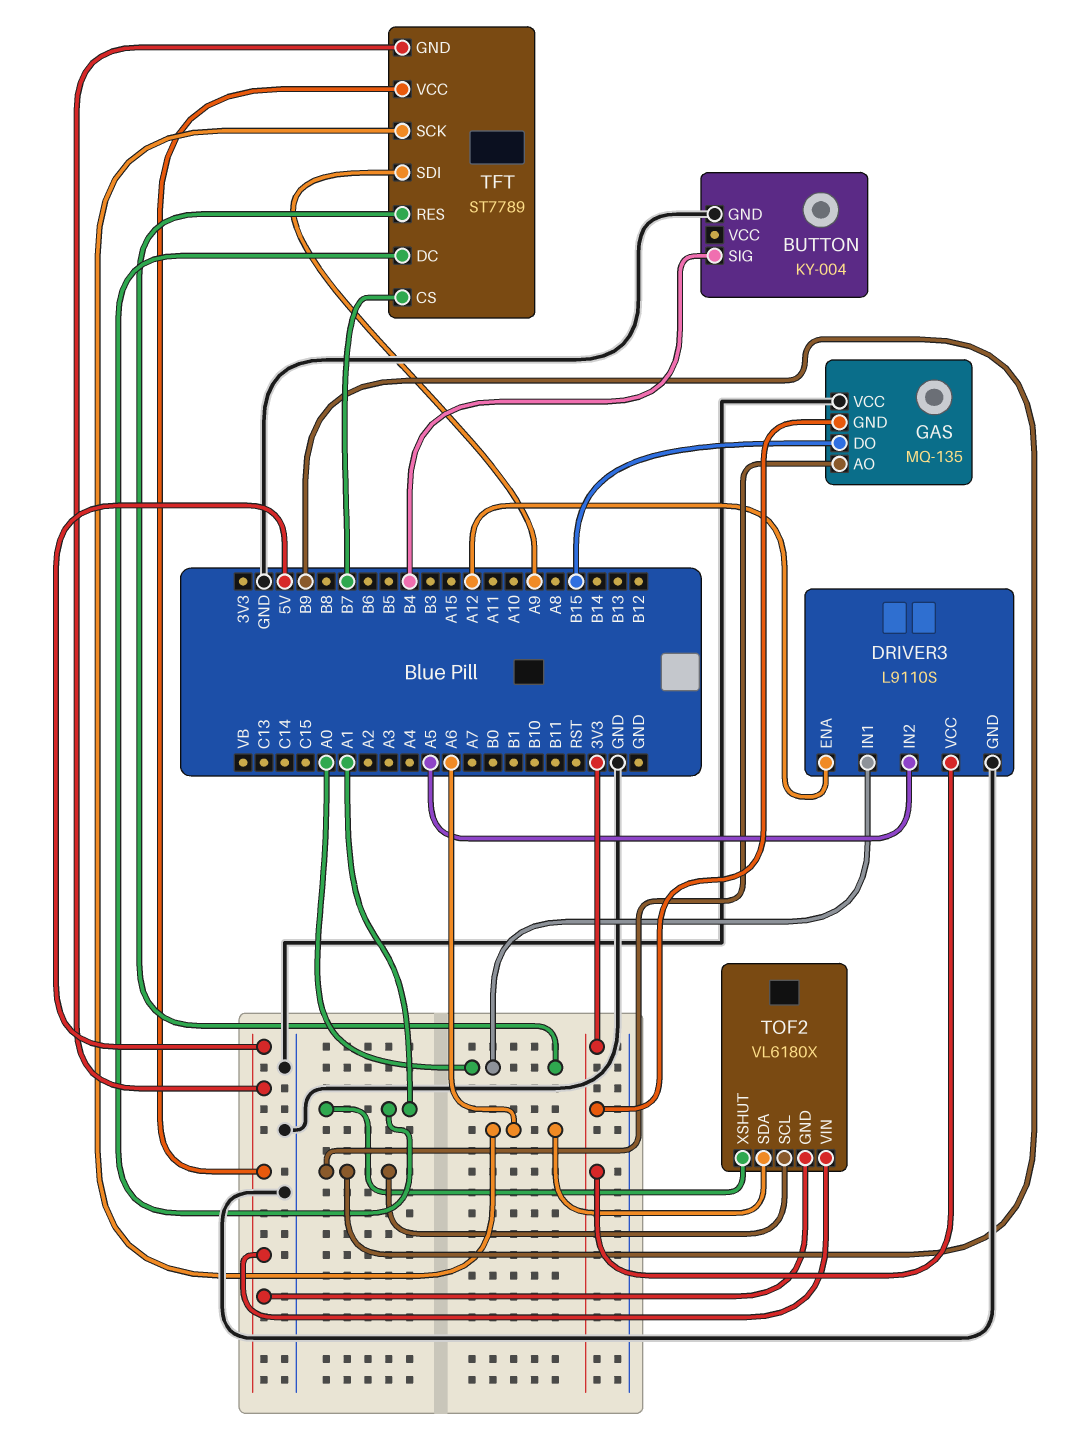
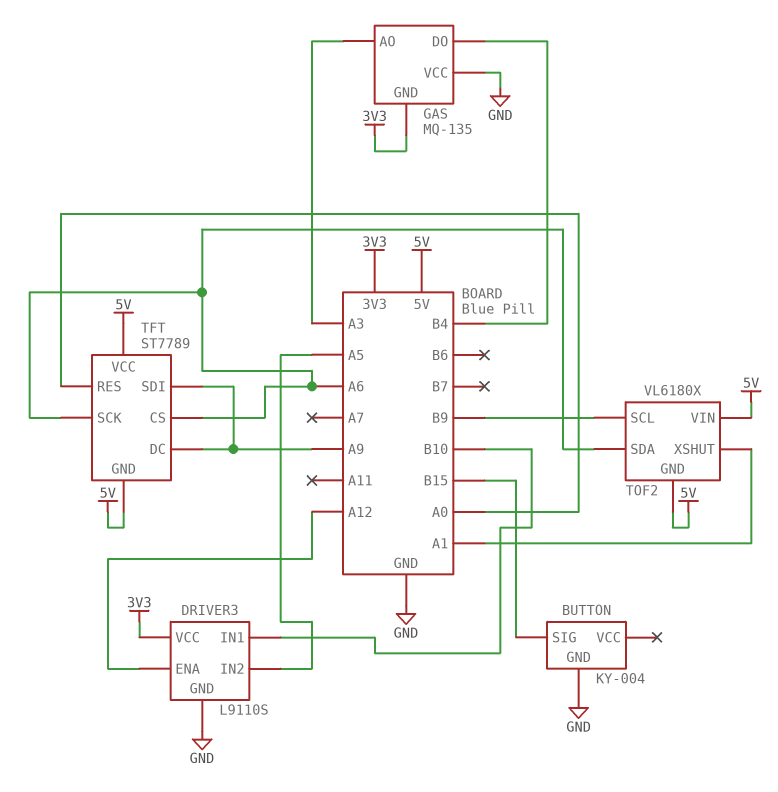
BUTTON pin SIG: B4 -> B15
DRIVER3 pin IN1: A0 -> B10
GAS pin AO: B9 -> A3
GAS pin DO: B15 -> B4
TFT pin CS: B7 -> A6
TFT pin DC: A1 -> A9

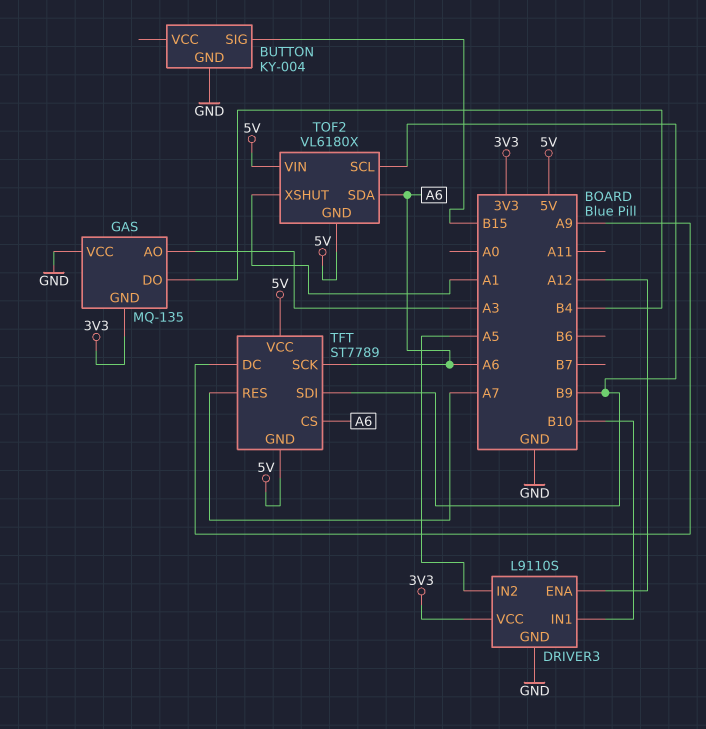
TFT pin RES: A0 -> A7
TFT pin SDI: A9 -> B9

